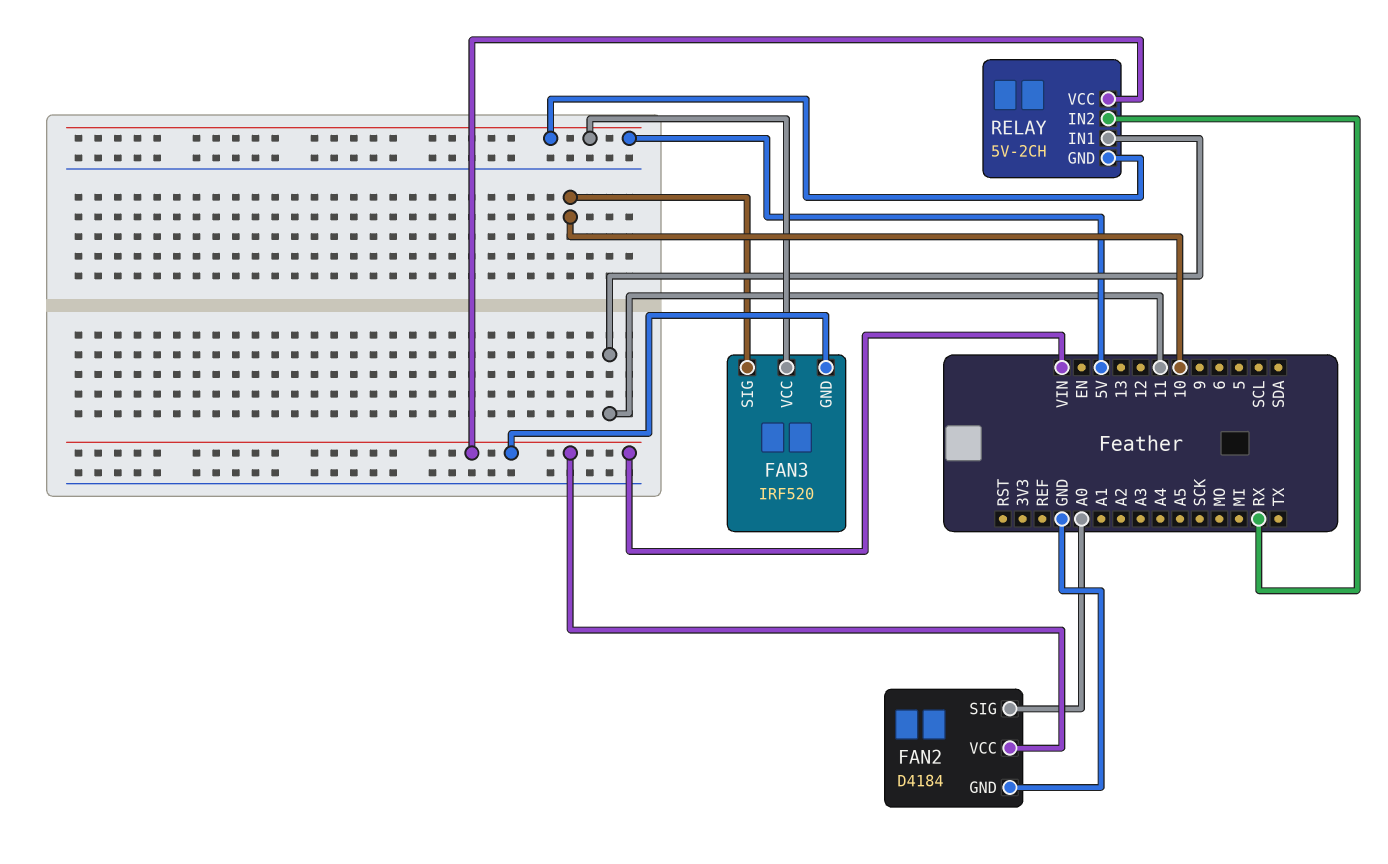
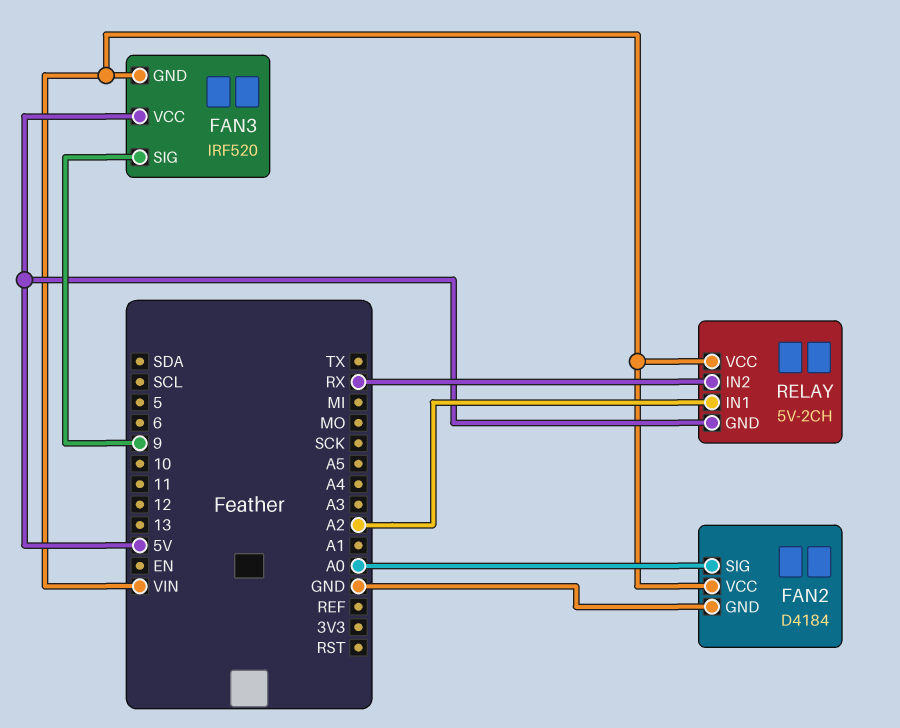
FAN3 pin SIG: 10 -> 9
RELAY pin IN1: 11 -> A2

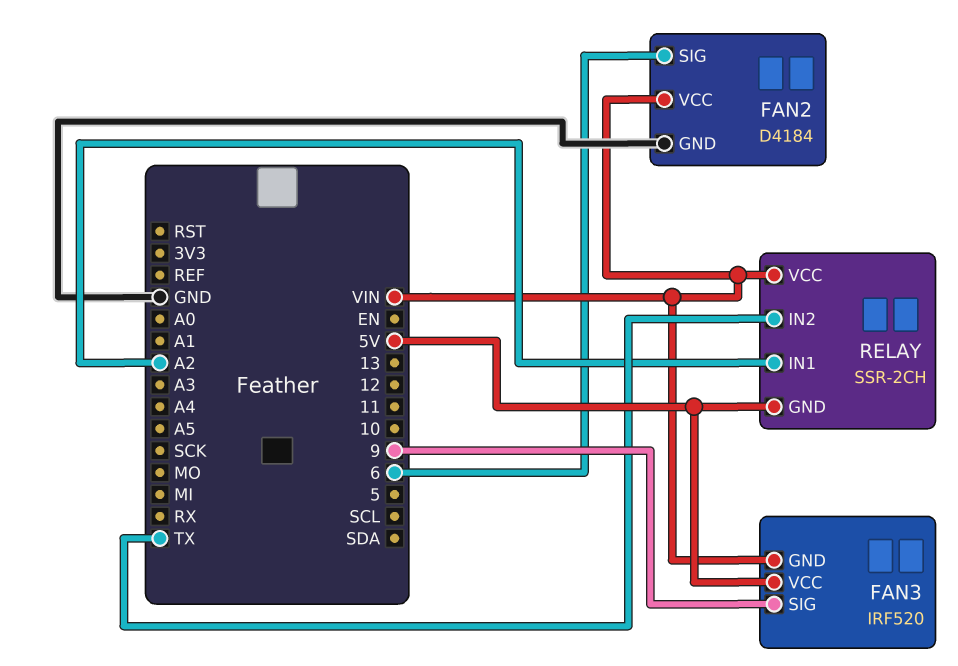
FAN2 pin SIG: A0 -> 6
RELAY: 5V-2CH -> SSR-2CH
RELAY pin IN2: RX -> TX

